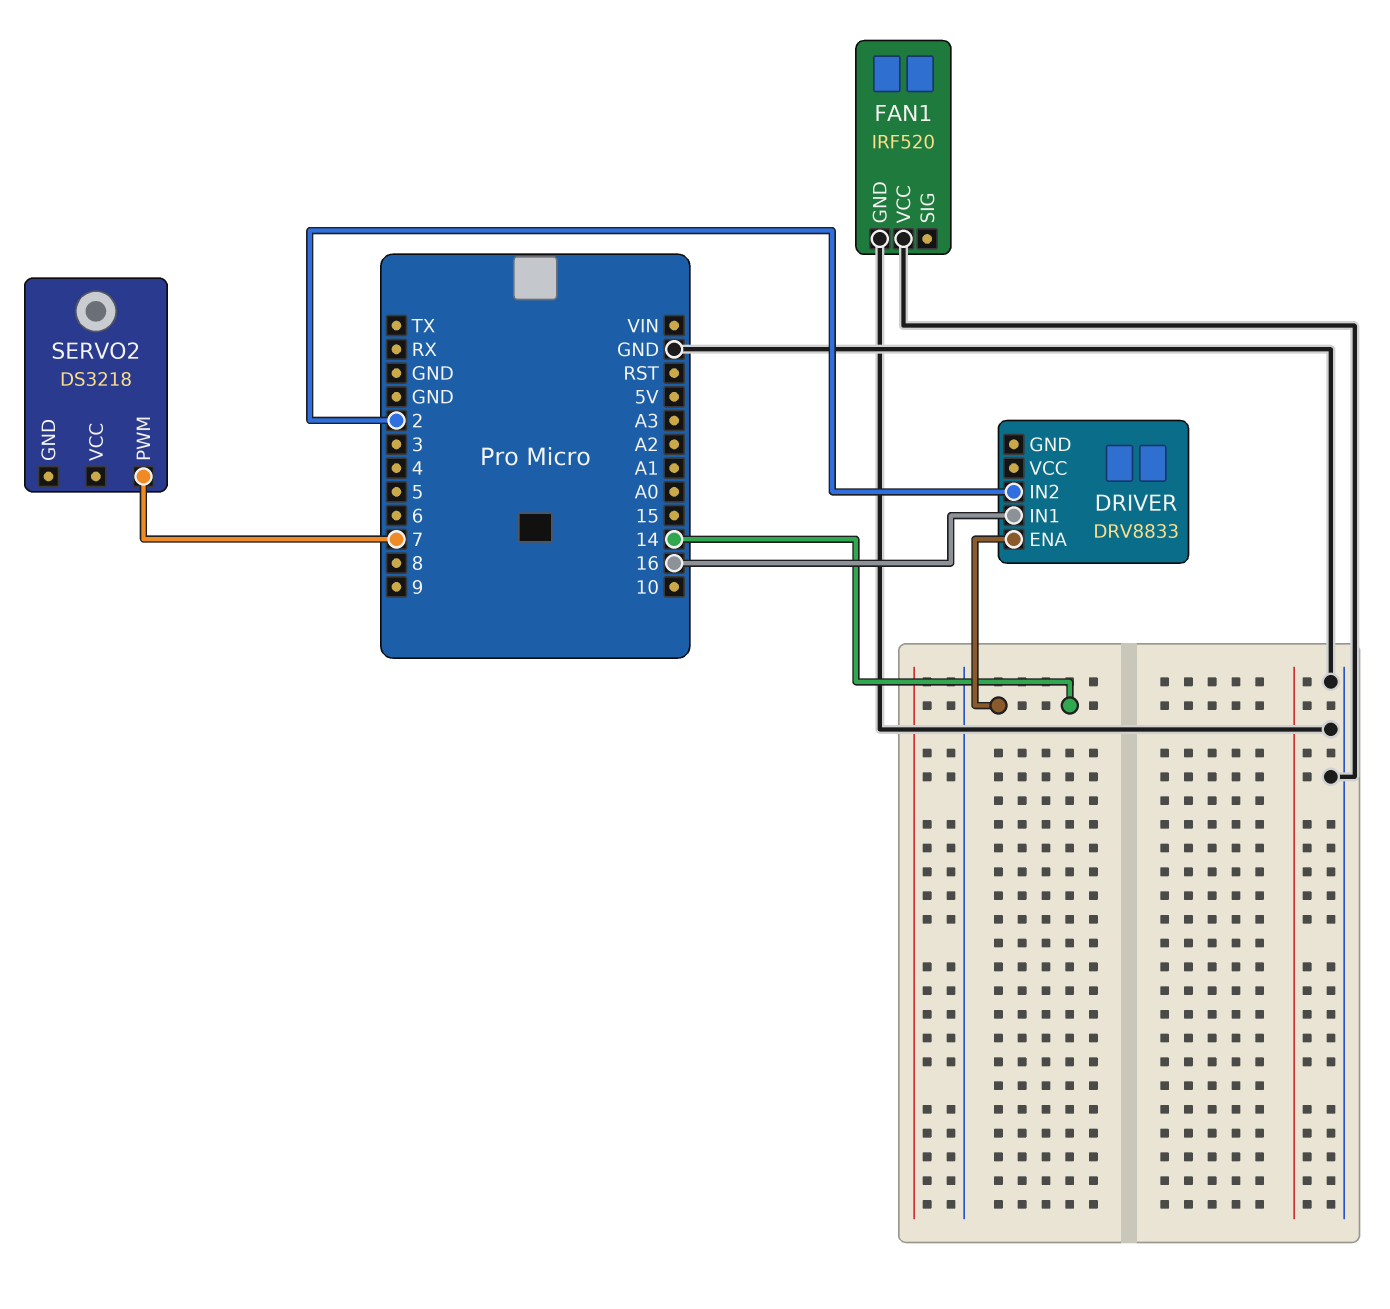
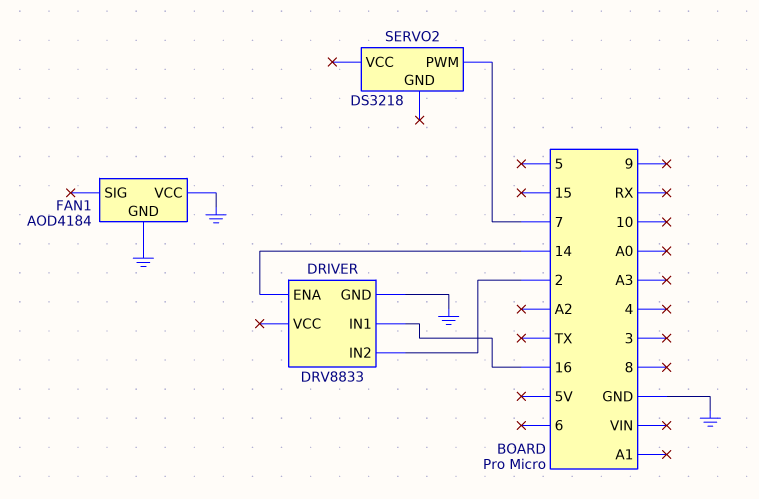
DRIVER pin GND: none -> GND
FAN1: IRF520 -> AOD4184

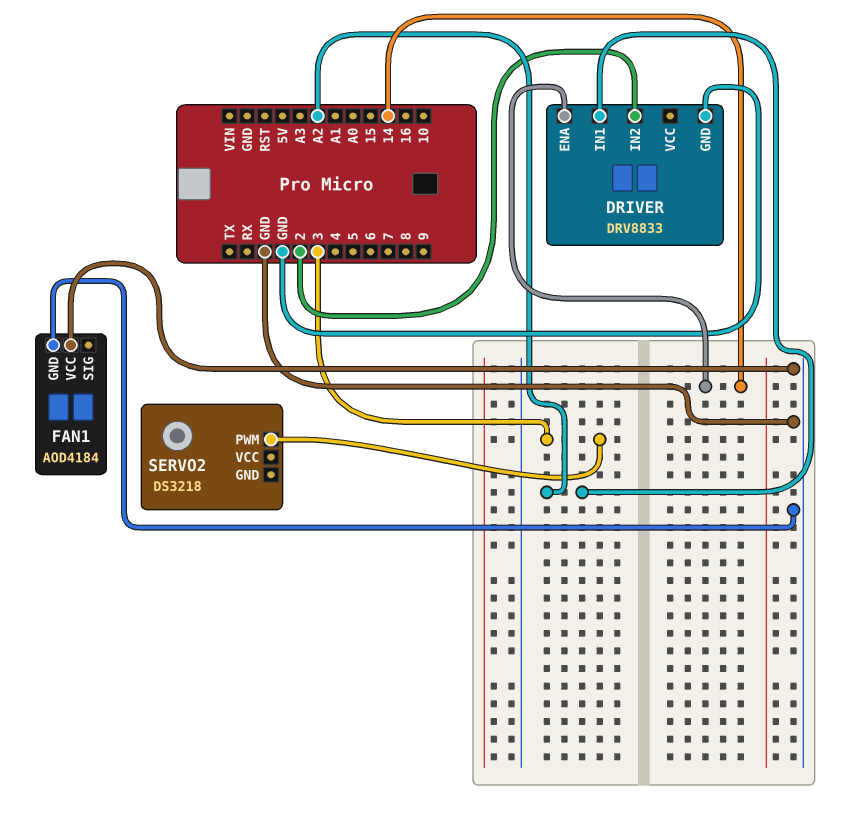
DRIVER pin IN1: 16 -> A2
SERVO2 pin PWM: 7 -> 3

